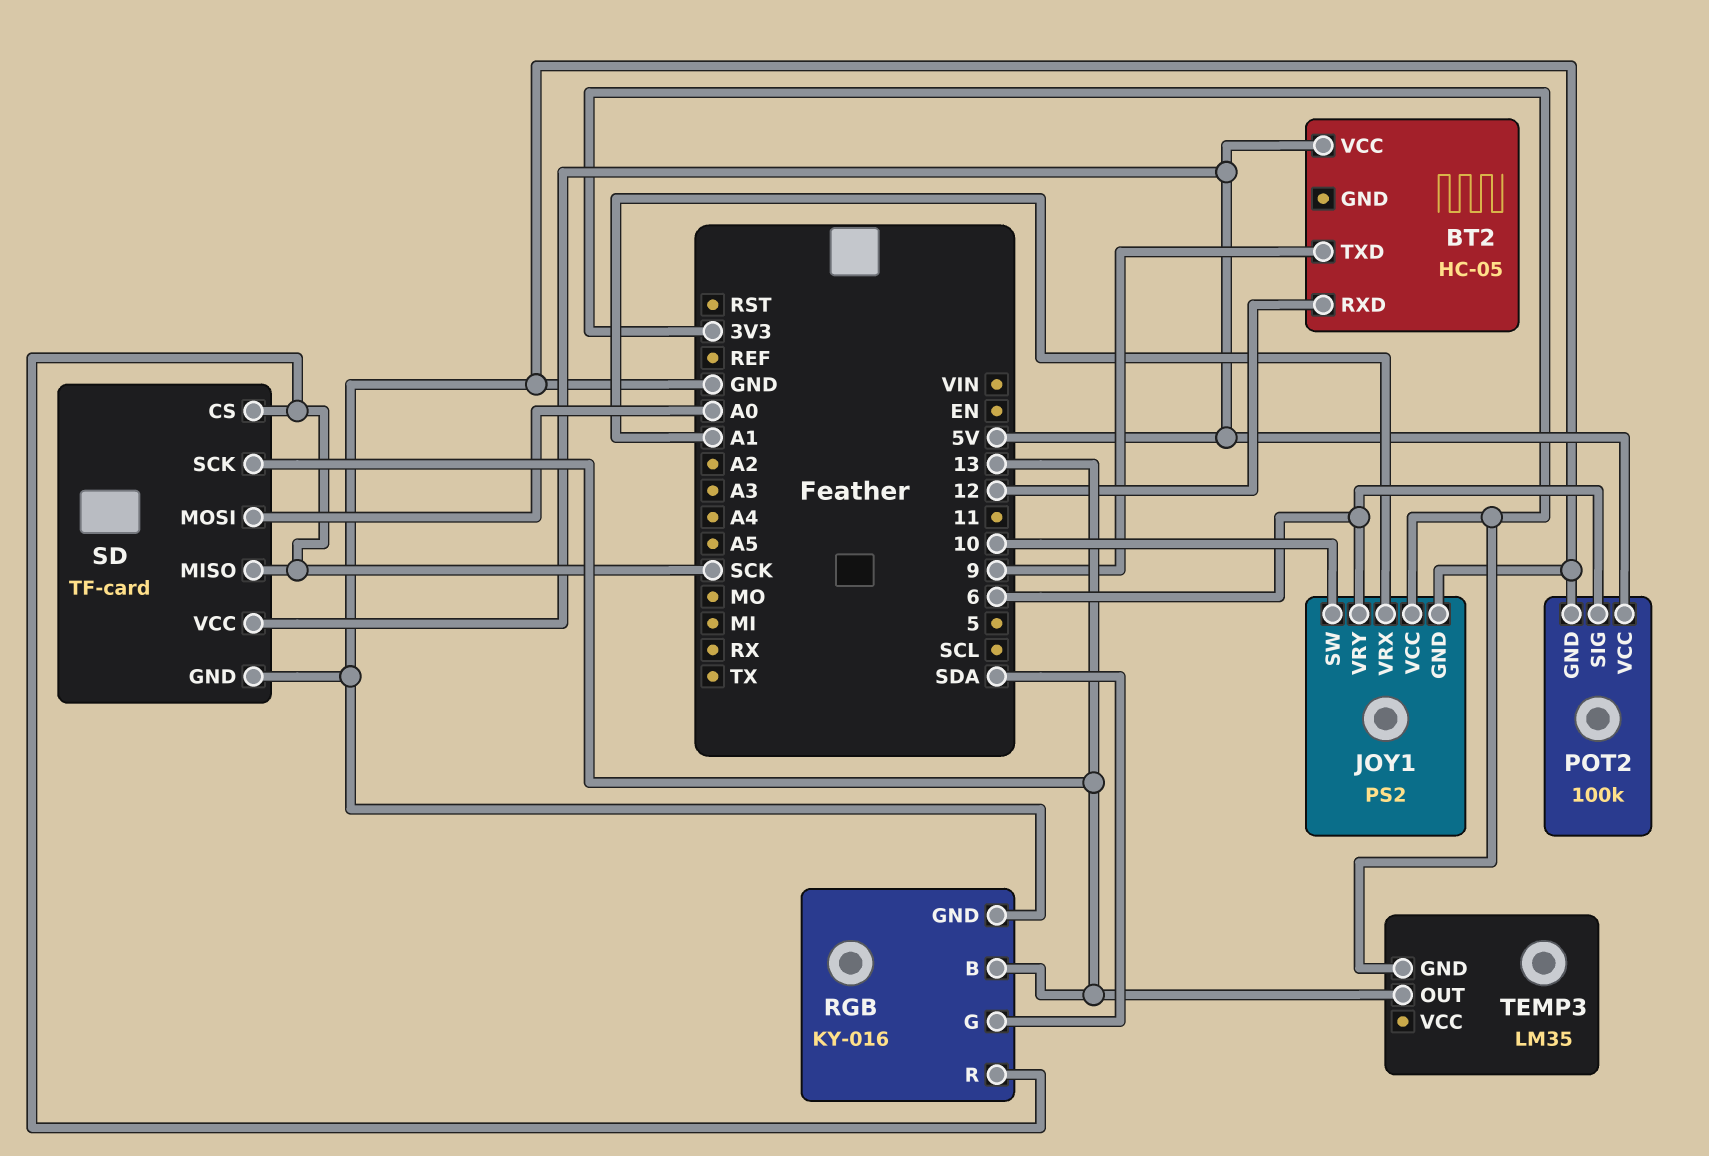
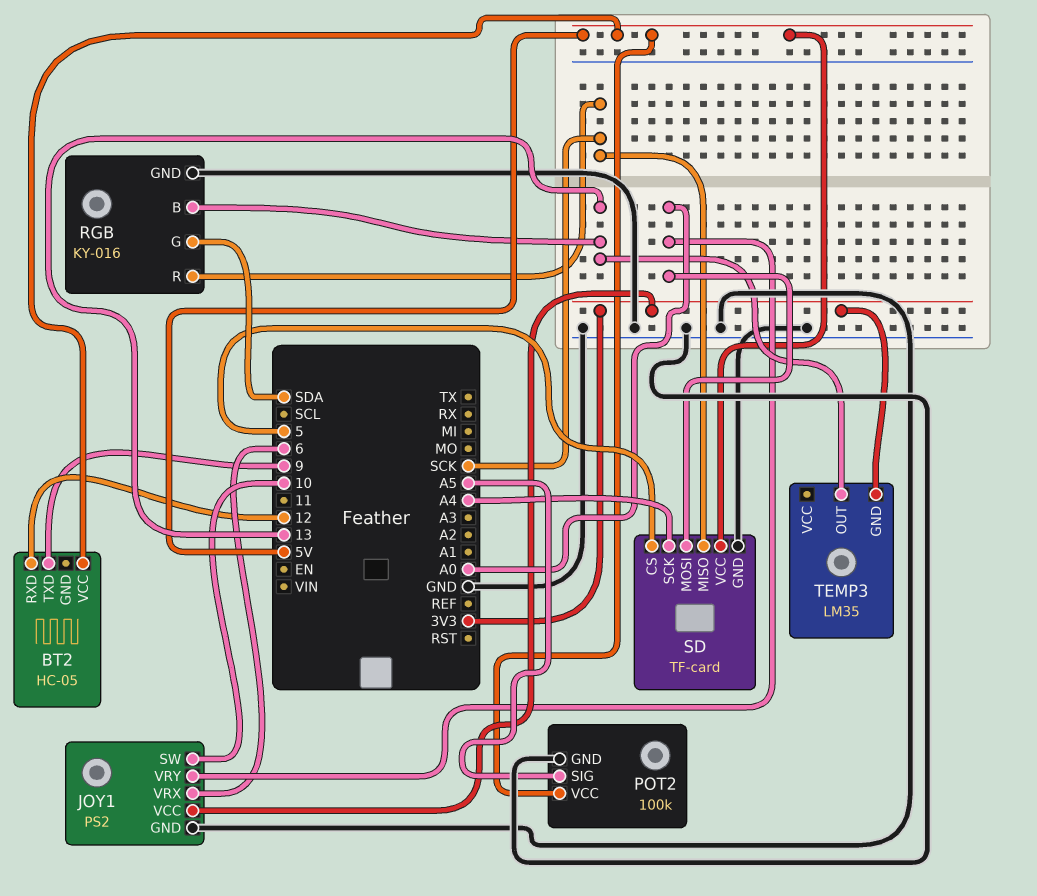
JOY1 pin VRX: A1 -> 6
JOY1 pin VRY: 6 -> A0
POT2 pin SIG: 6 -> A5
SD pin CS: SCK -> 5
SD pin SCK: 13 -> A4

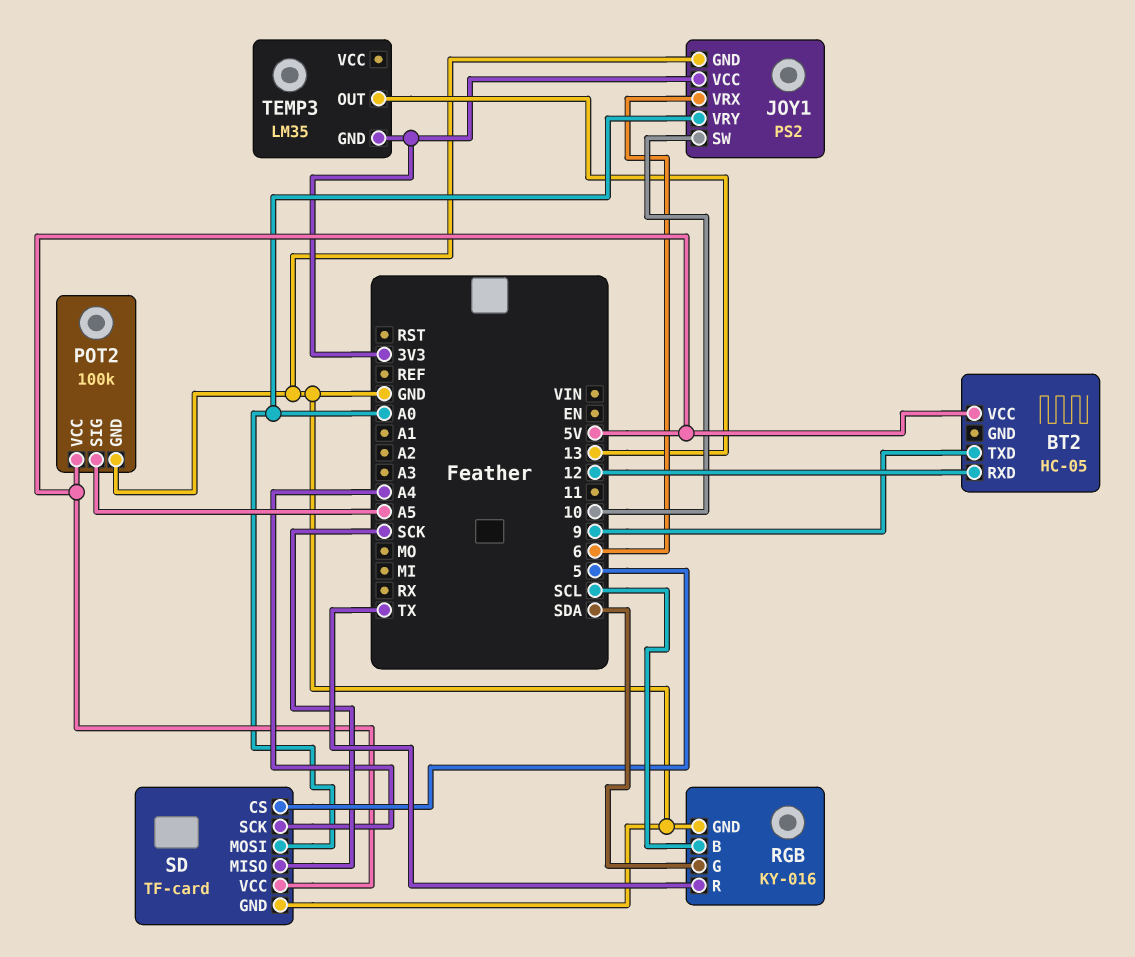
RGB pin B: 13 -> SCL
RGB pin R: SCK -> TX

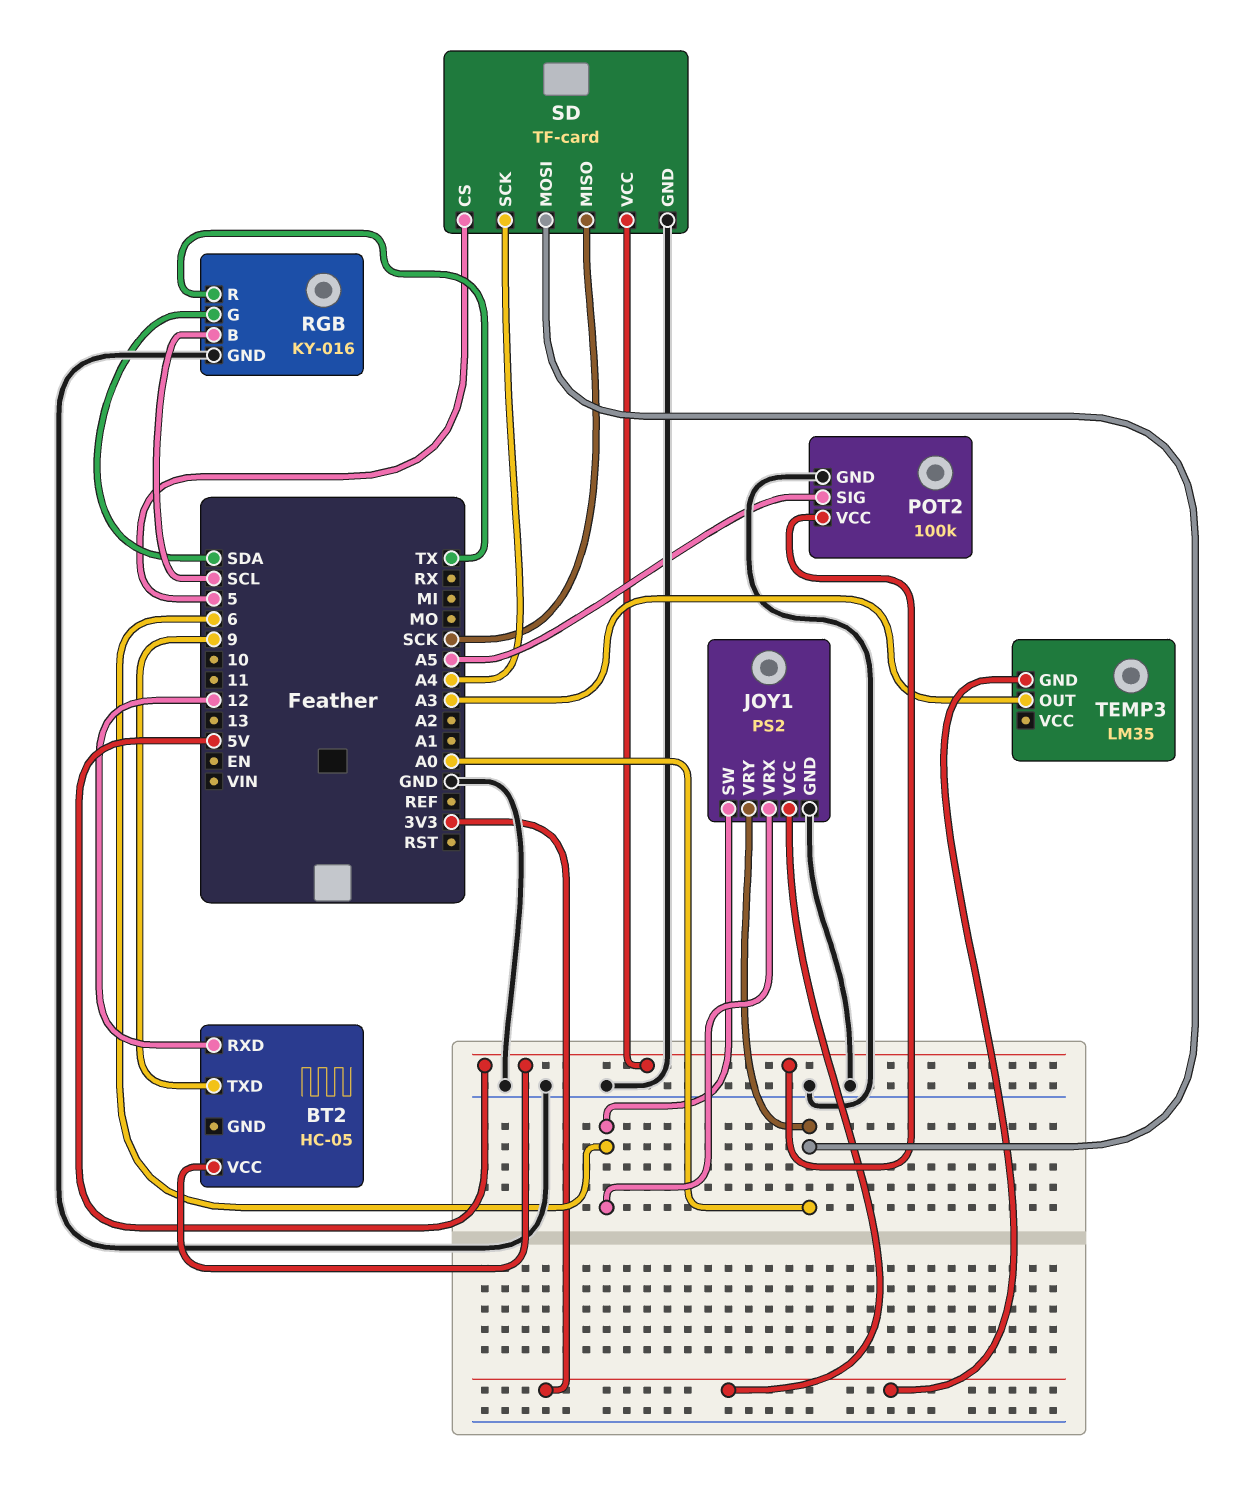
JOY1 pin SW: 10 -> 6
TEMP3 pin OUT: 13 -> A3

